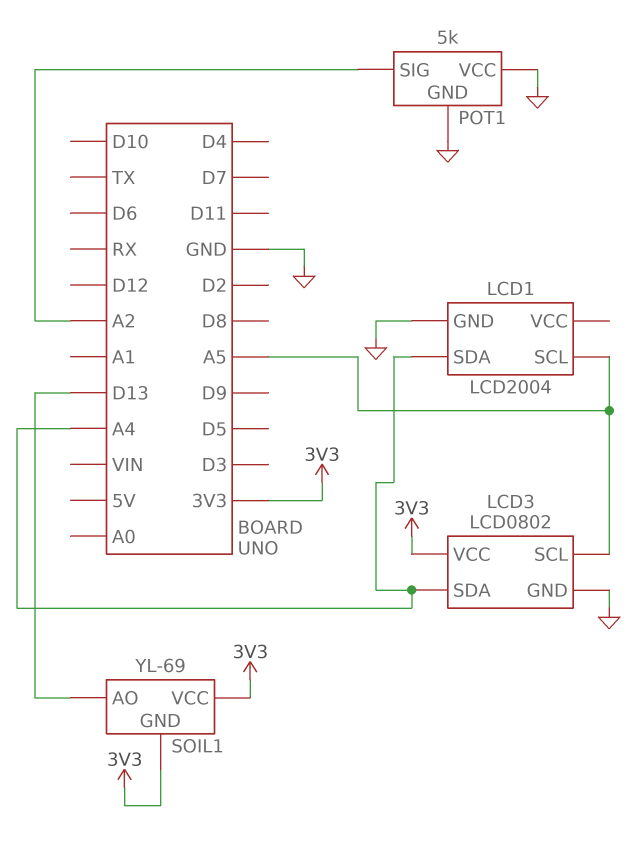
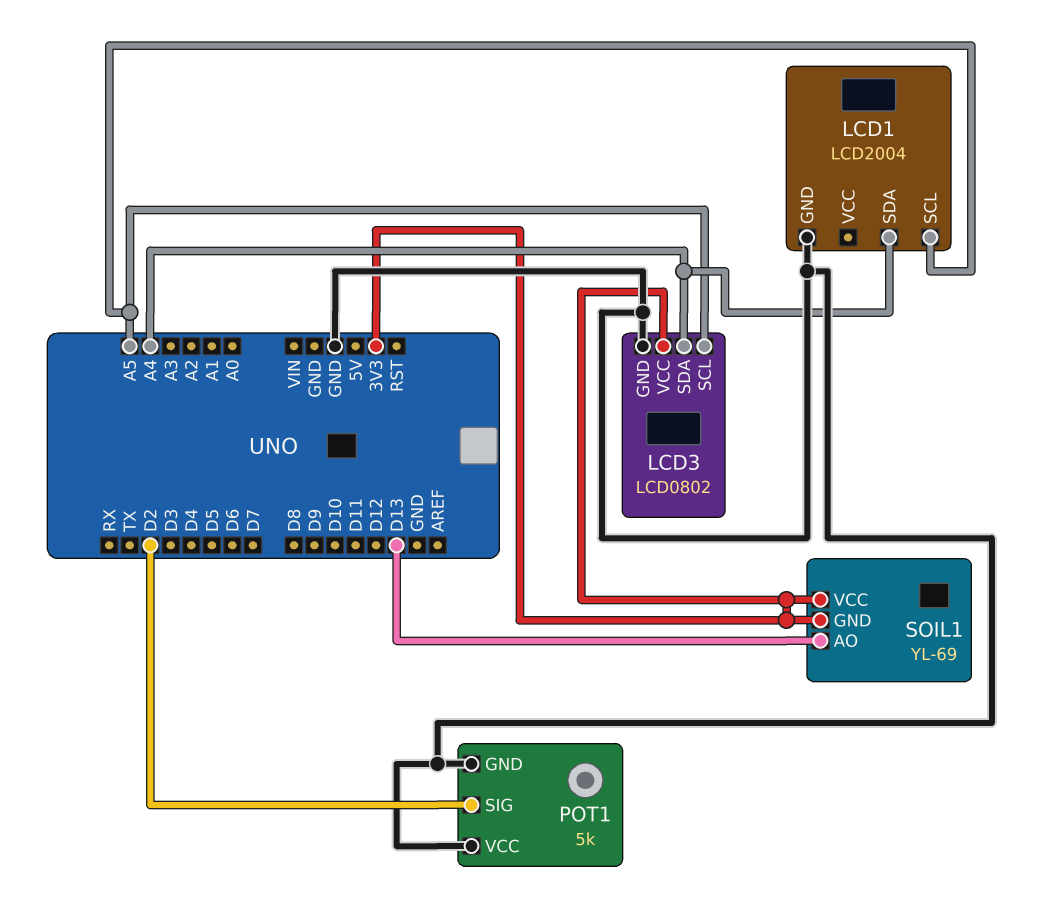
POT1 pin SIG: A2 -> D2

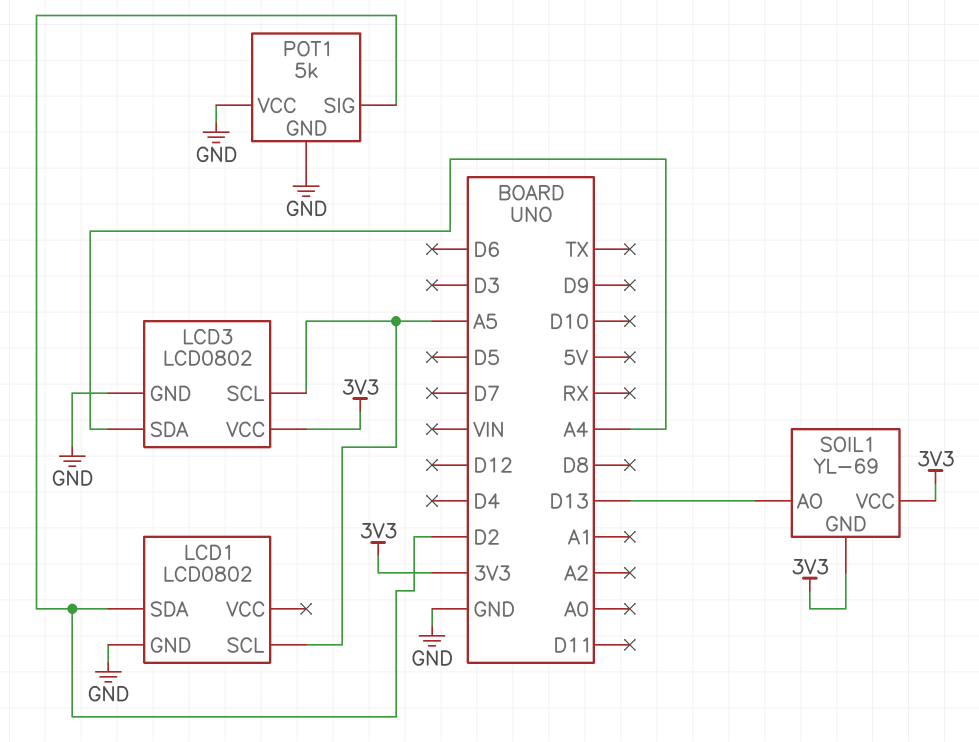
LCD1: LCD2004 -> LCD0802
LCD1 pin SDA: A4 -> D2

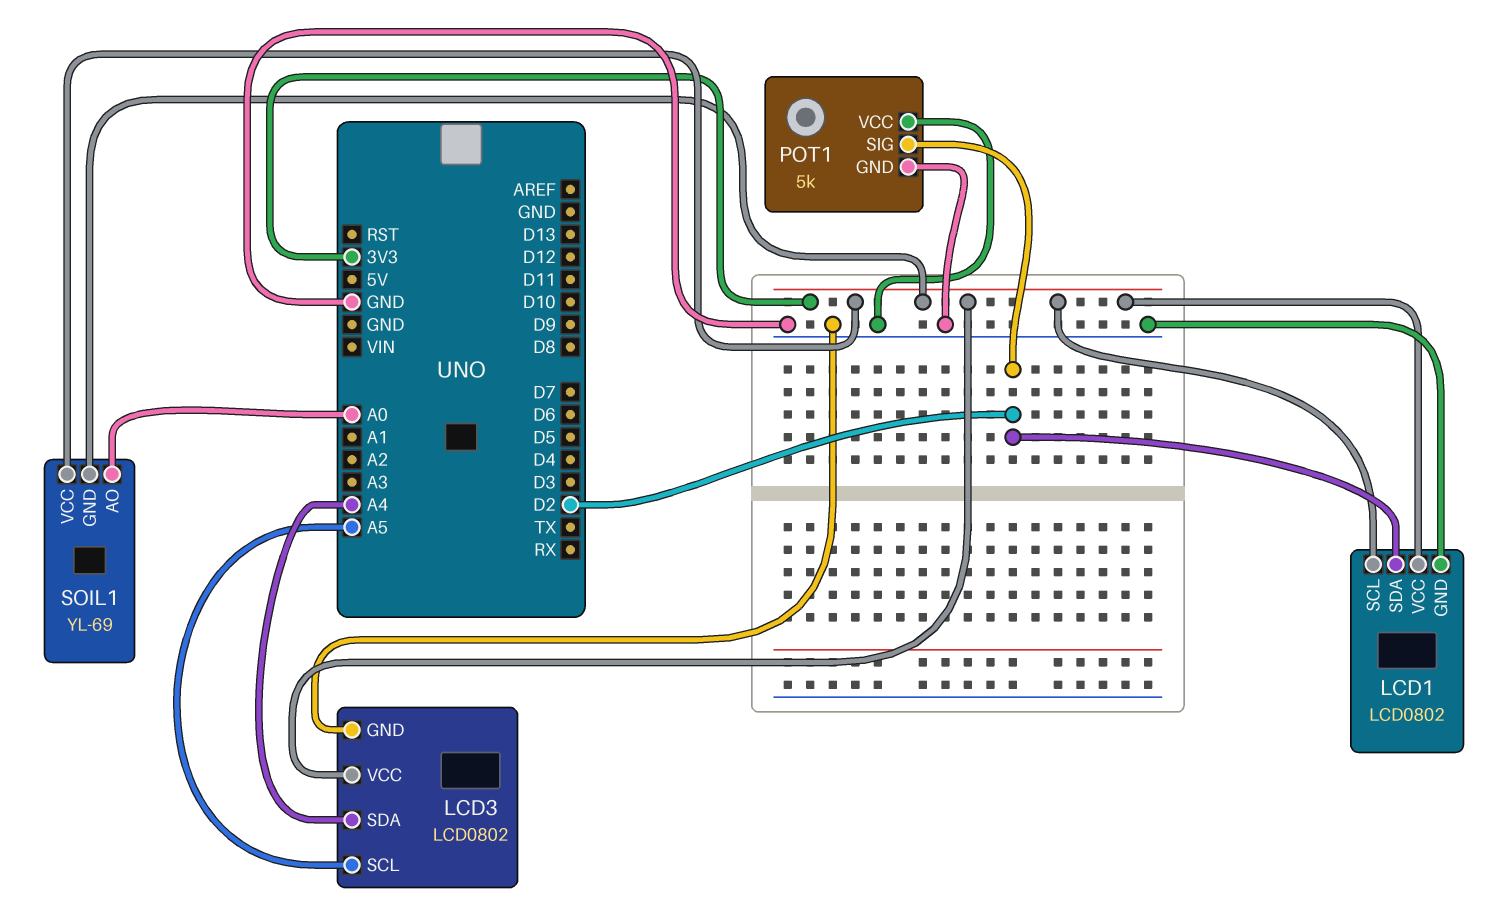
LCD1 pin SCL: A5 -> 3V3
LCD1 pin VCC: none -> 3V3
SOIL1 pin AO: D13 -> A0

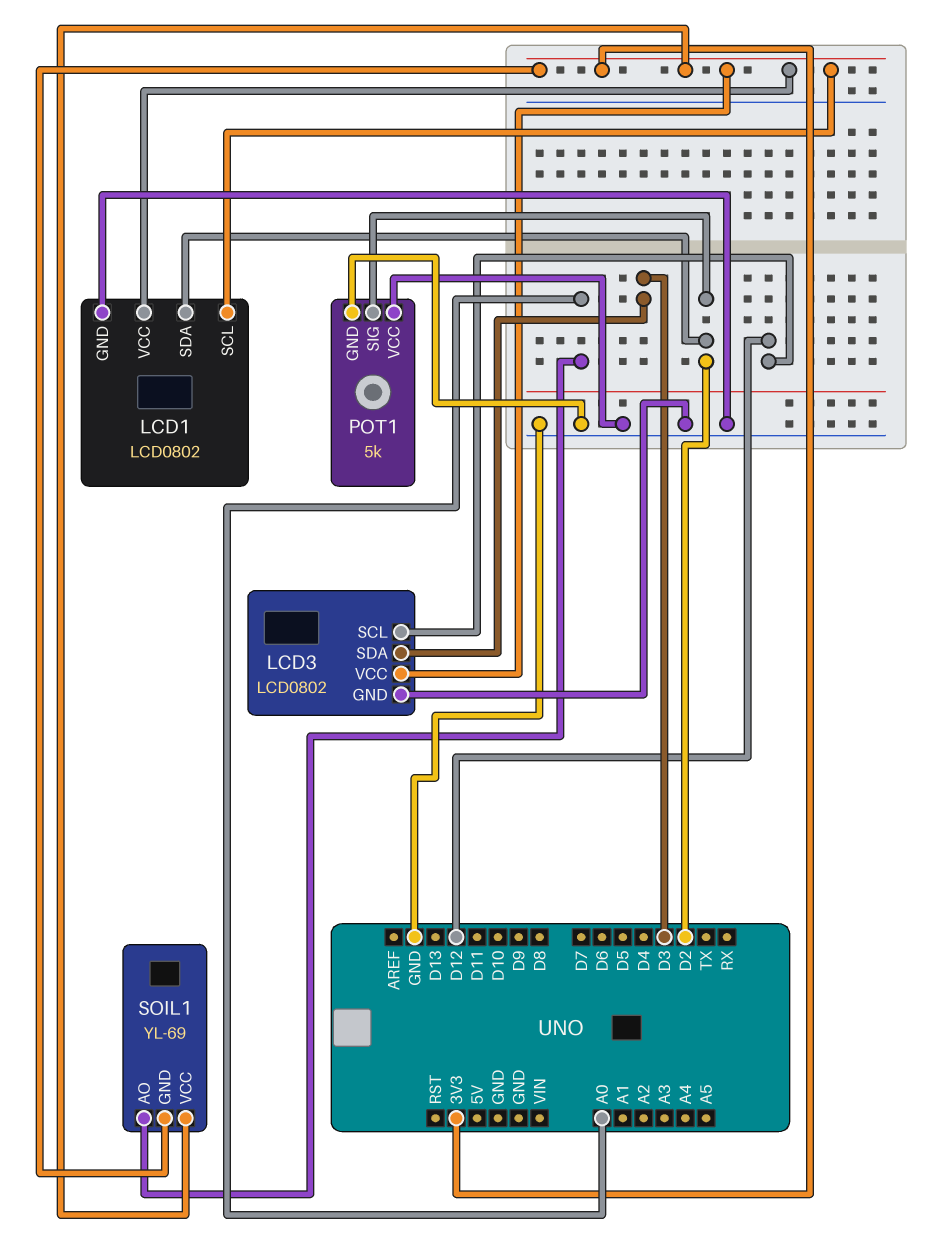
LCD3 pin SCL: A5 -> D12
LCD3 pin SDA: A4 -> D3

